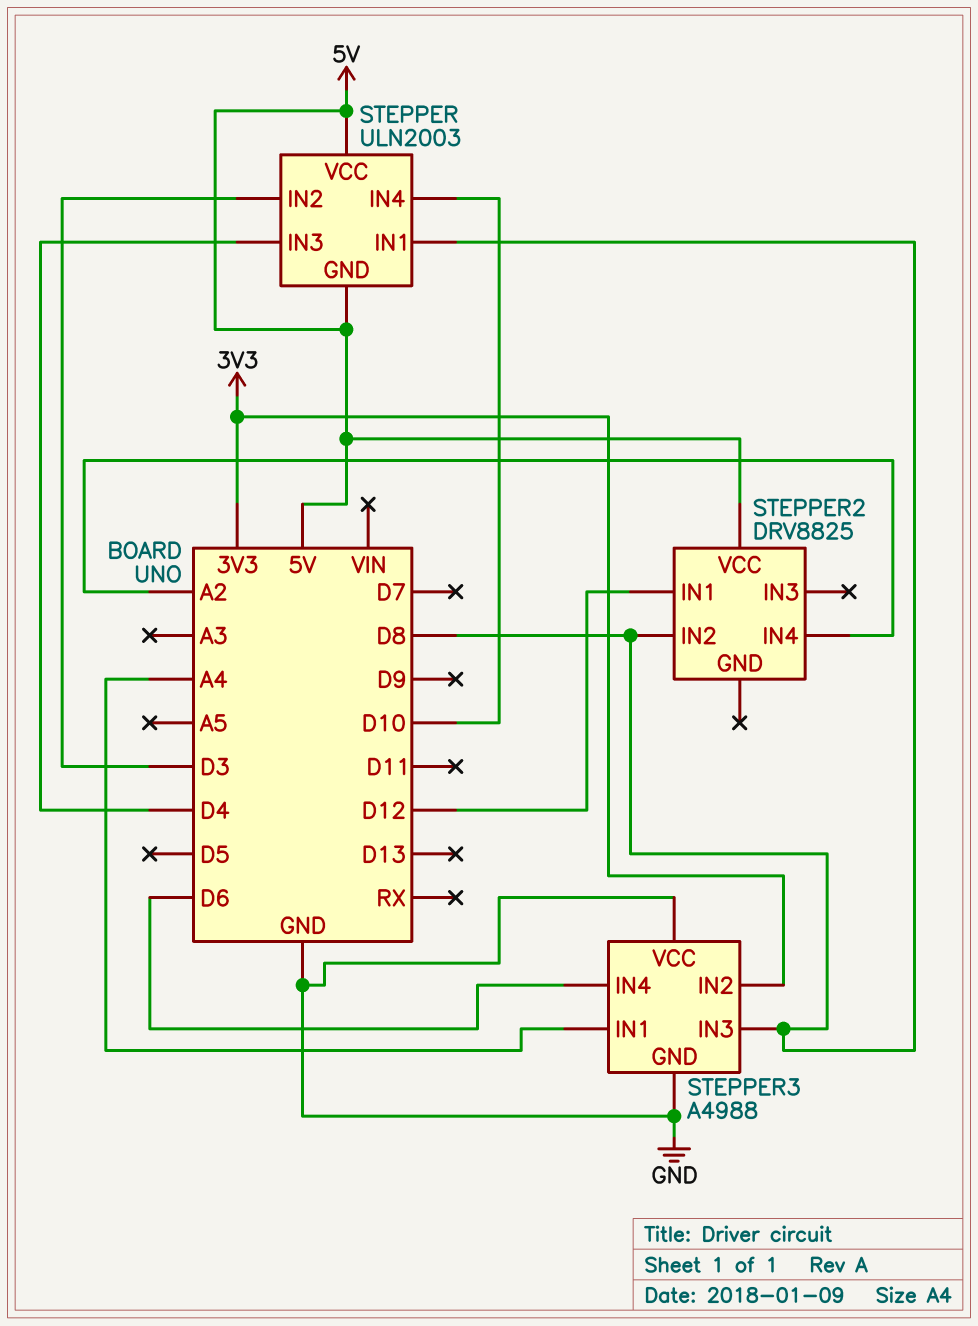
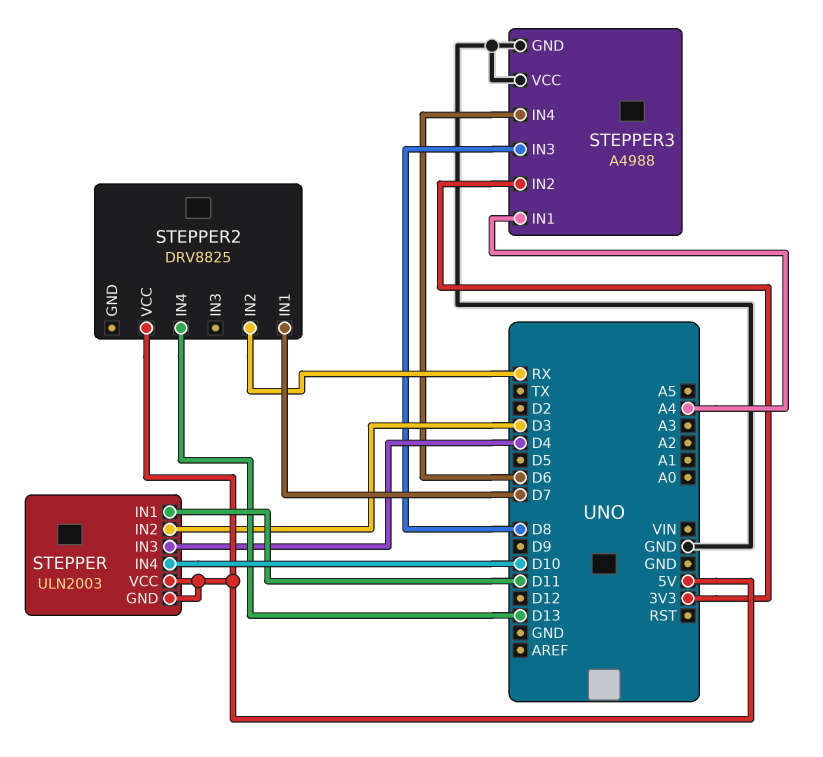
STEPPER pin IN1: D8 -> D11
STEPPER2 pin IN1: D12 -> D7
STEPPER2 pin IN2: D8 -> RX
STEPPER2 pin IN4: A2 -> D13

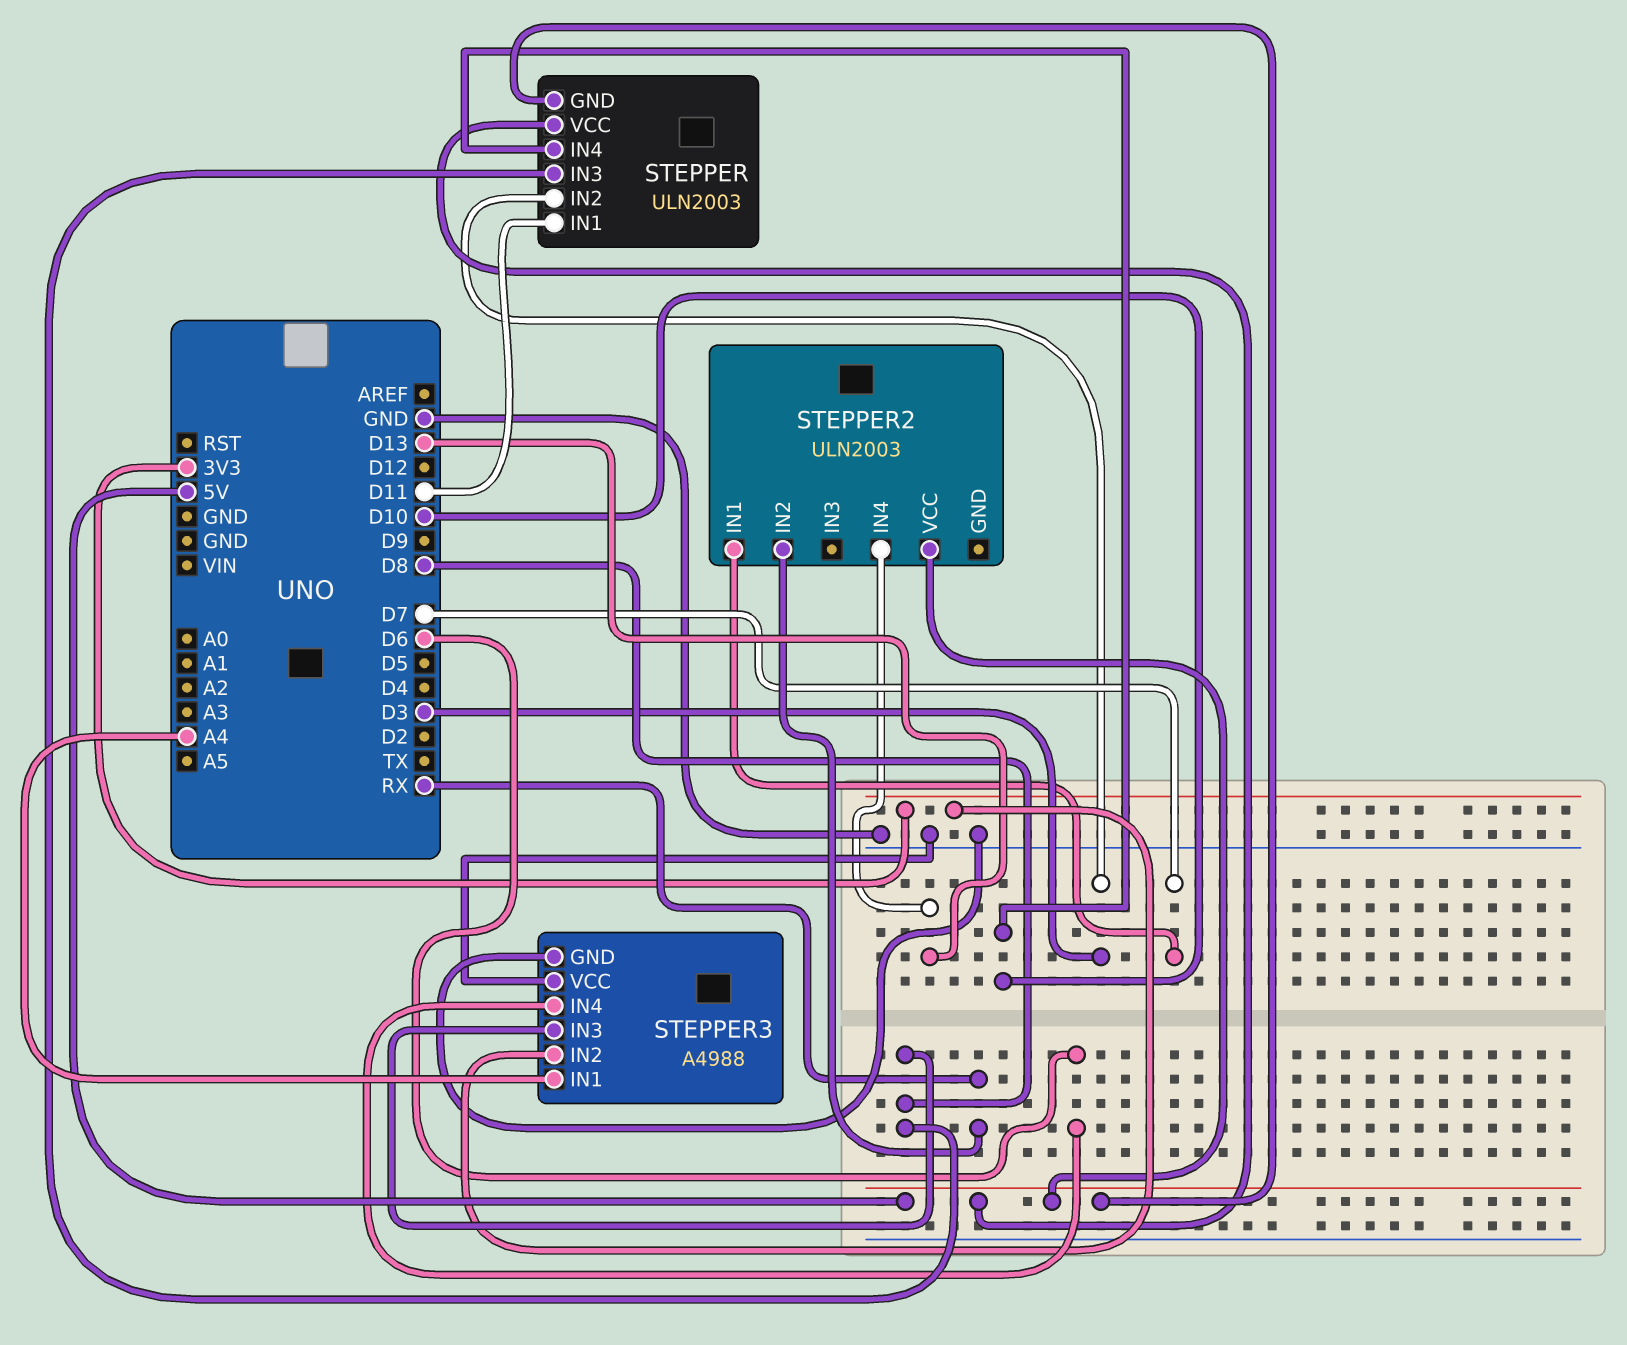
STEPPER pin IN3: D4 -> D8
STEPPER2: DRV8825 -> ULN2003

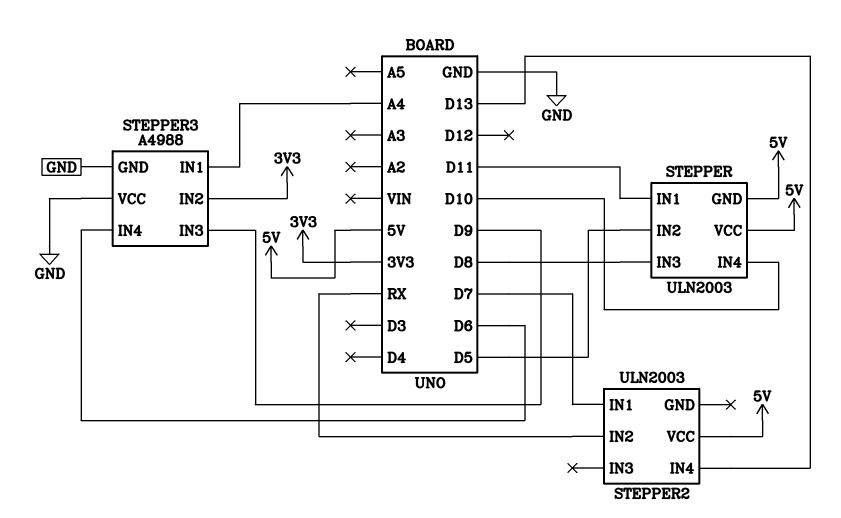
STEPPER pin IN2: D3 -> D5
STEPPER3 pin IN3: D8 -> D9

